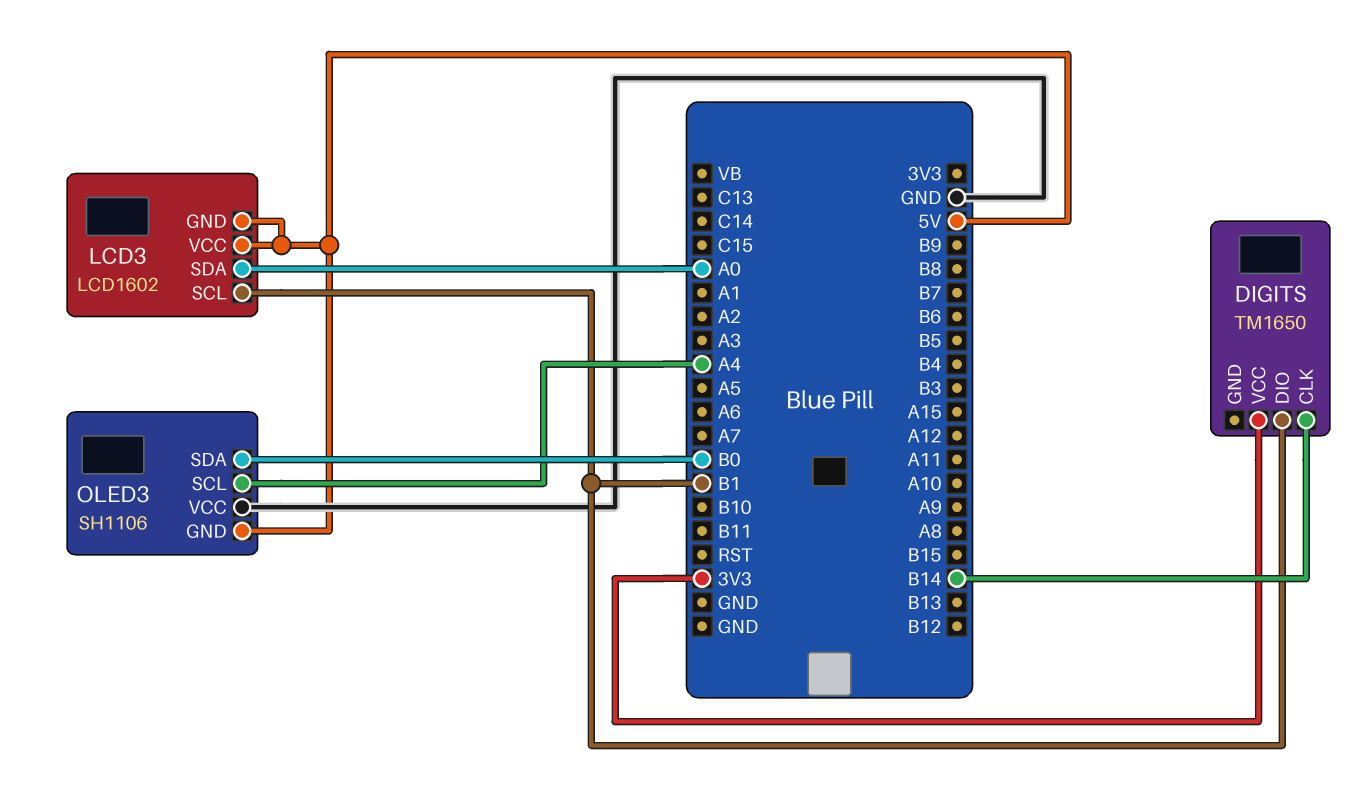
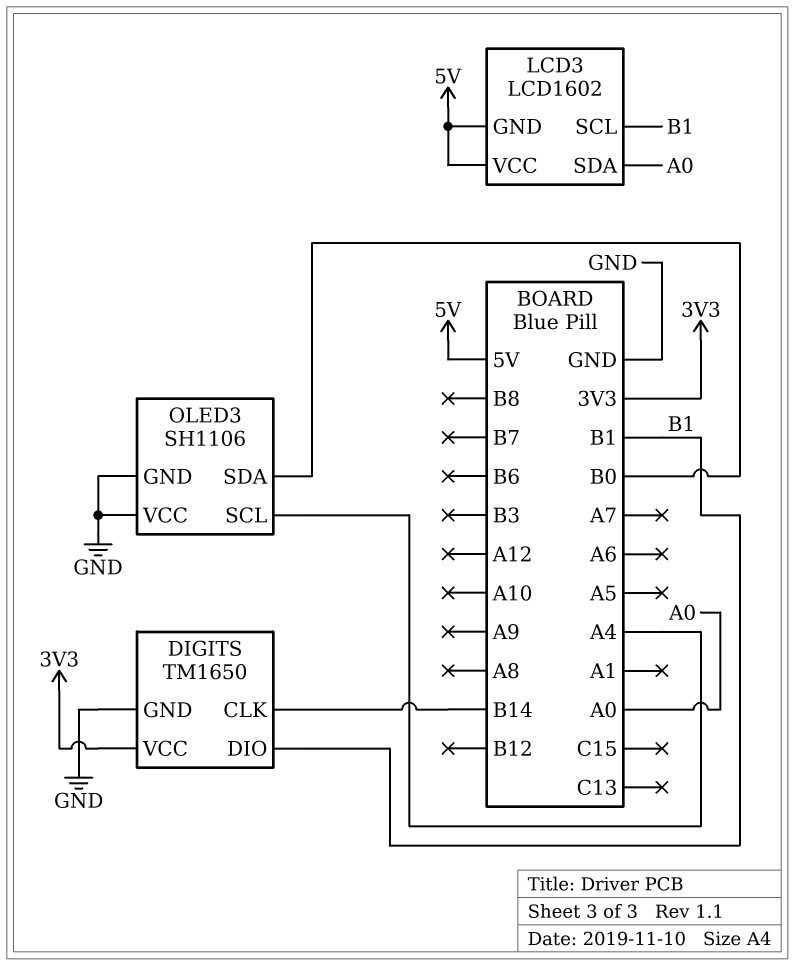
DIGITS pin GND: none -> GND
OLED3 pin GND: 5V -> GND

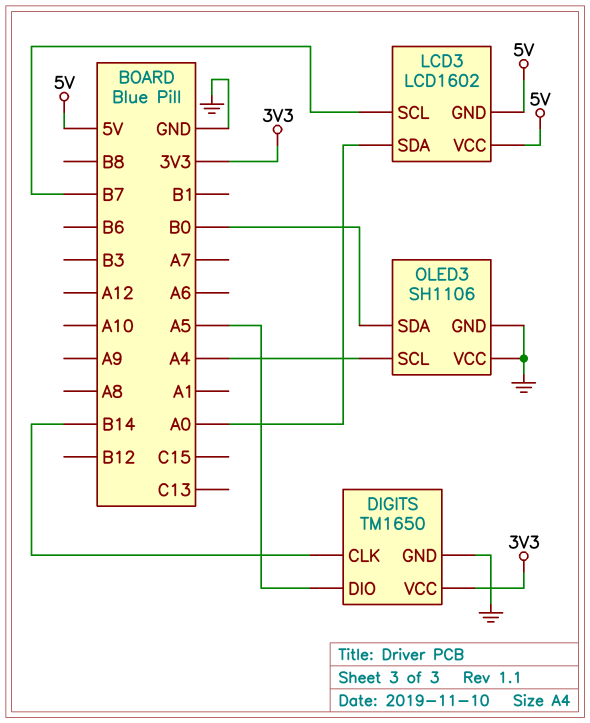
DIGITS pin DIO: B1 -> A5
LCD3 pin SCL: B1 -> B7

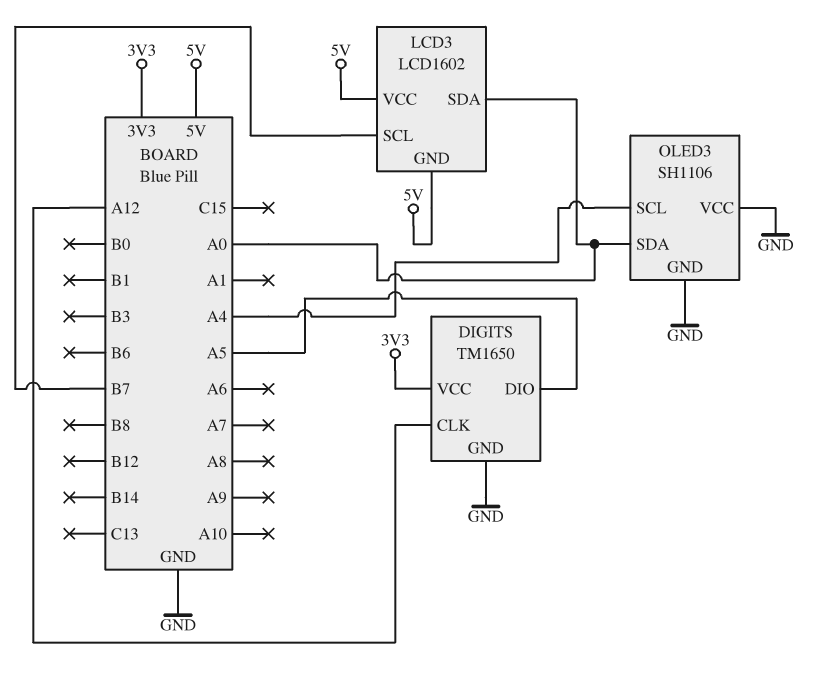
DIGITS pin CLK: B14 -> A12
OLED3 pin SDA: B0 -> A0

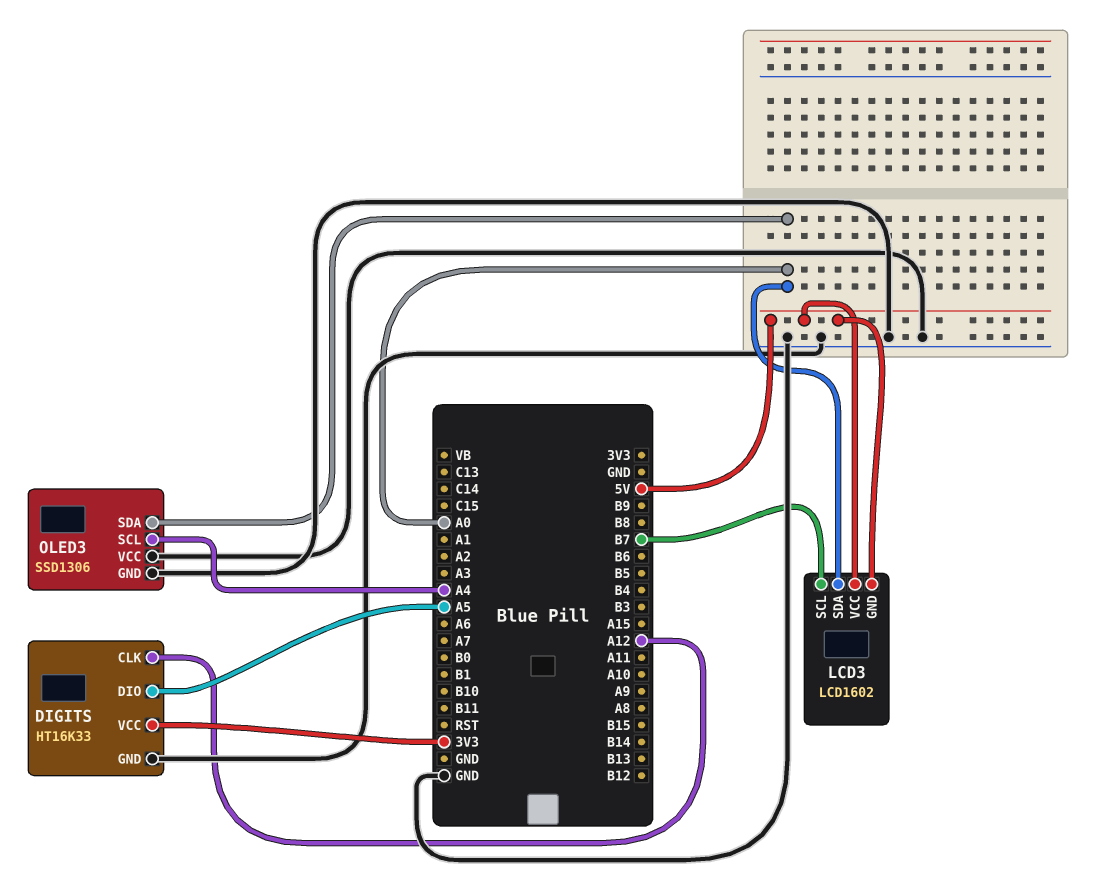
DIGITS: TM1650 -> HT16K33
OLED3: SH1106 -> SSD1306

